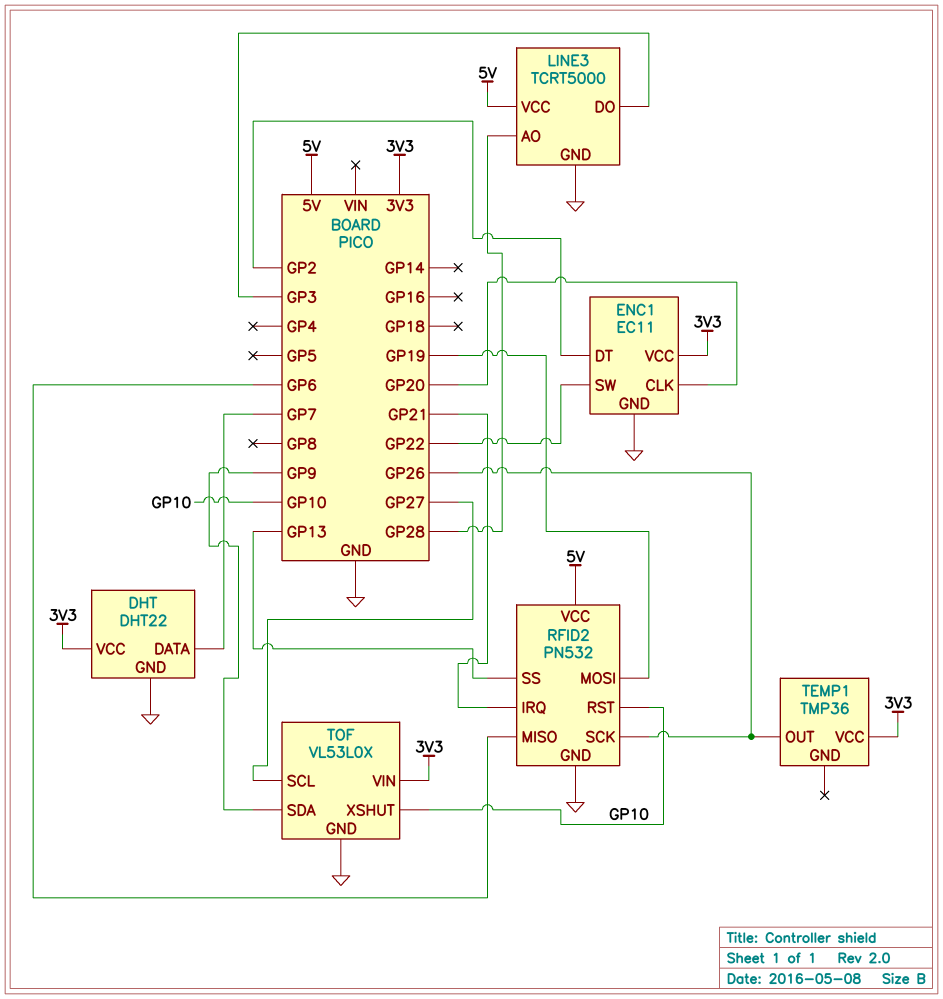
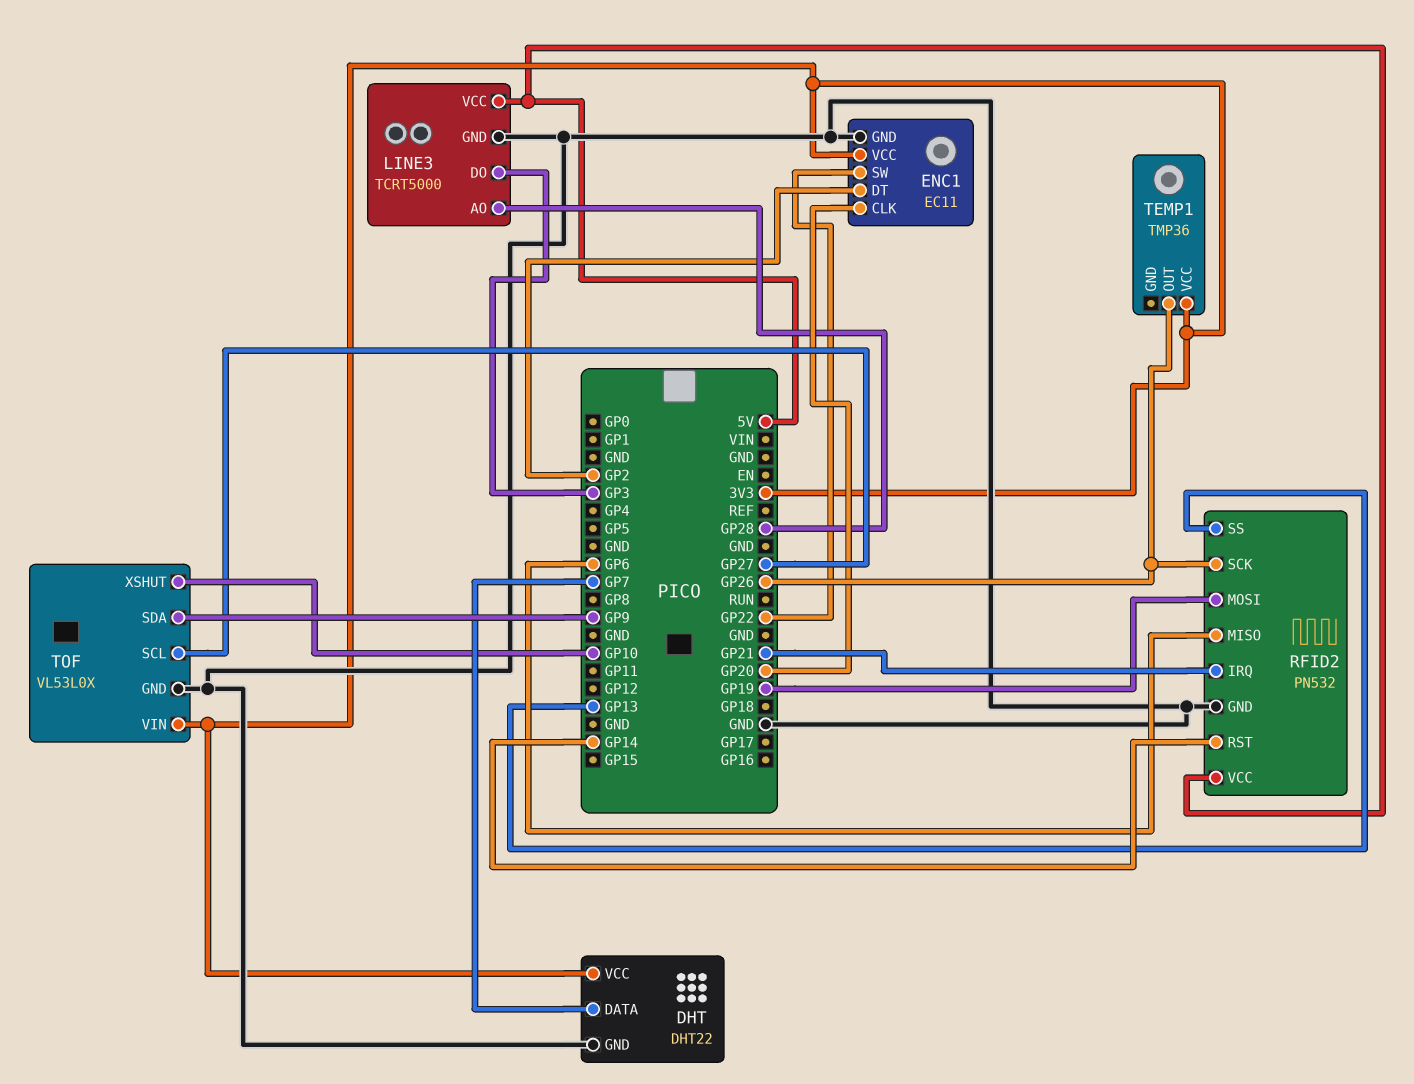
RFID2 pin RST: GP10 -> GP14

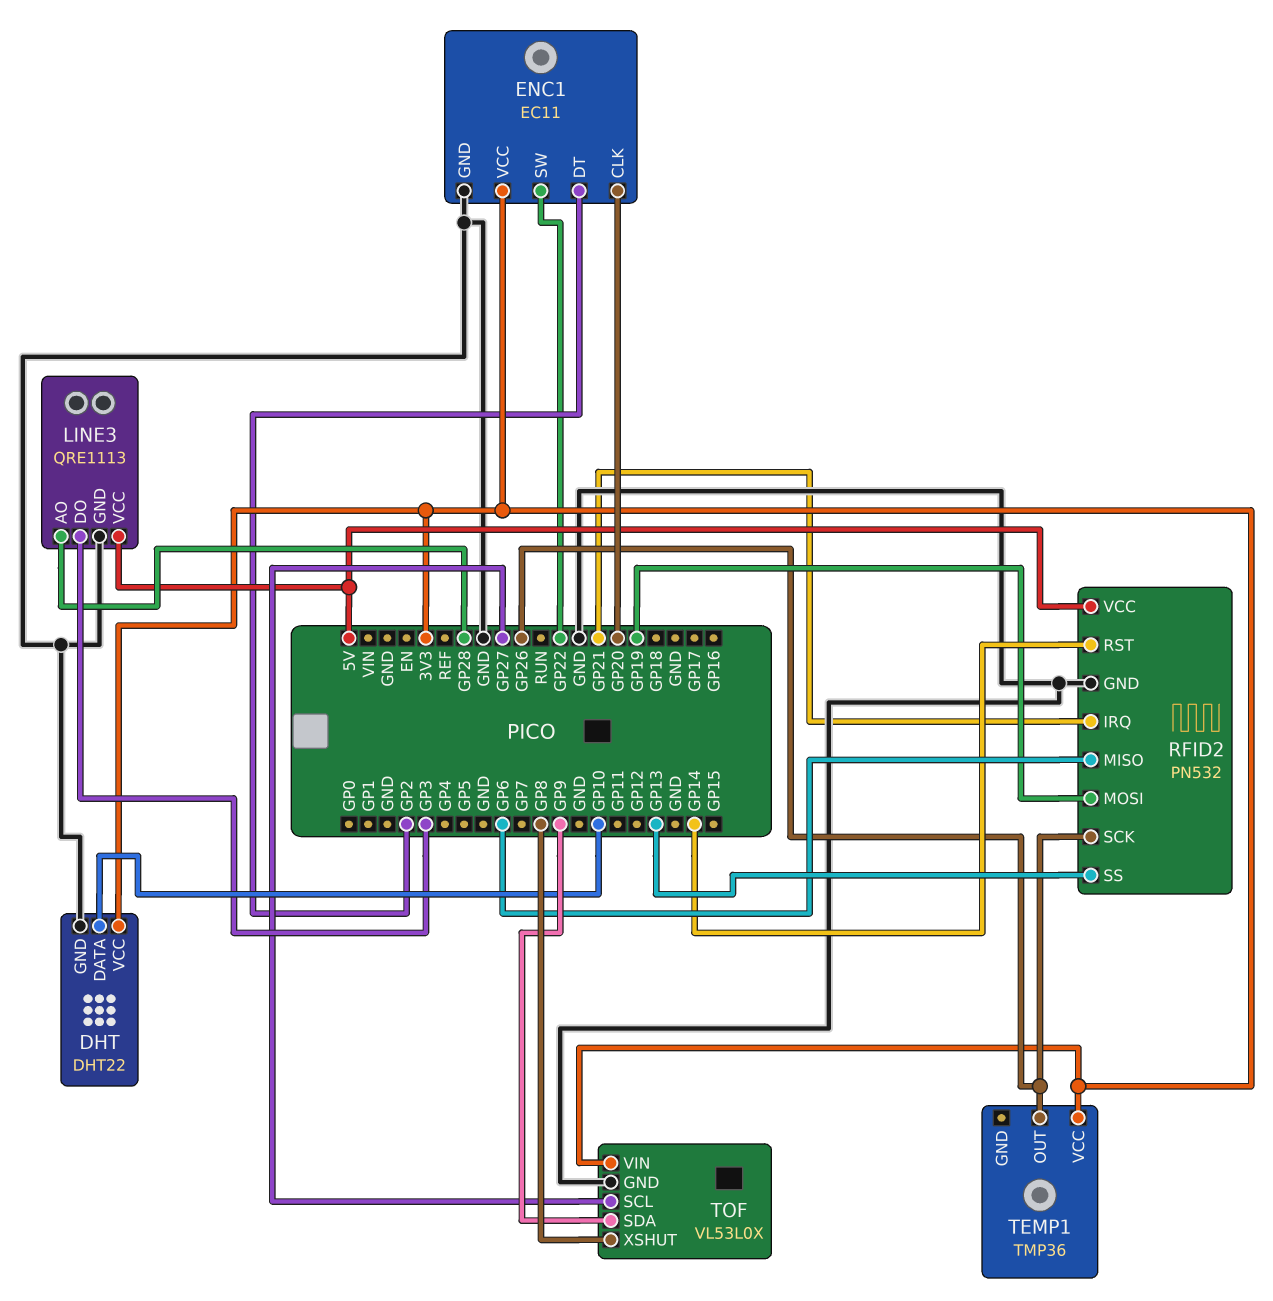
DHT pin DATA: GP7 -> GP10
LINE3: TCRT5000 -> QRE1113
TOF pin XSHUT: GP10 -> GP8

